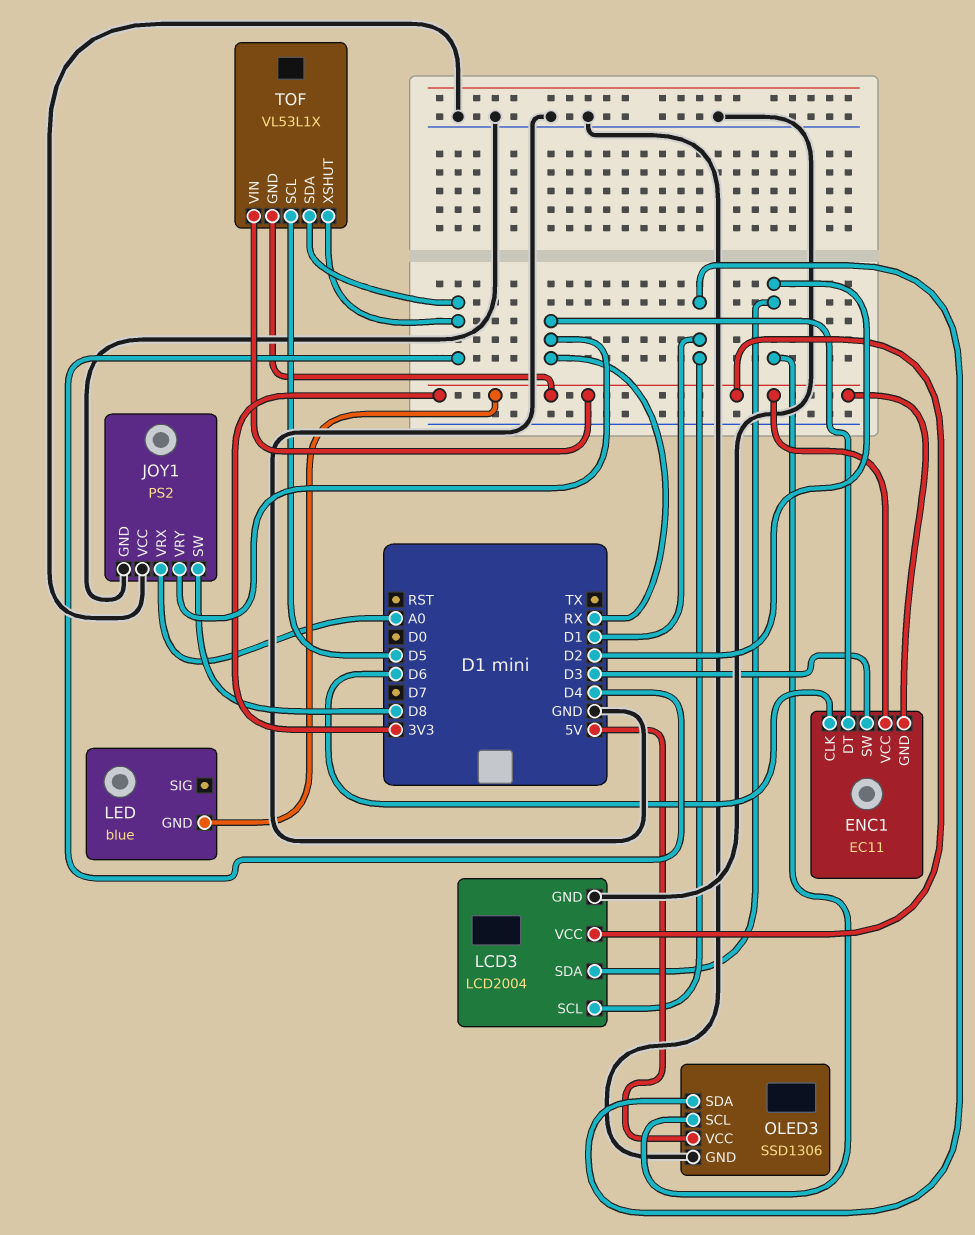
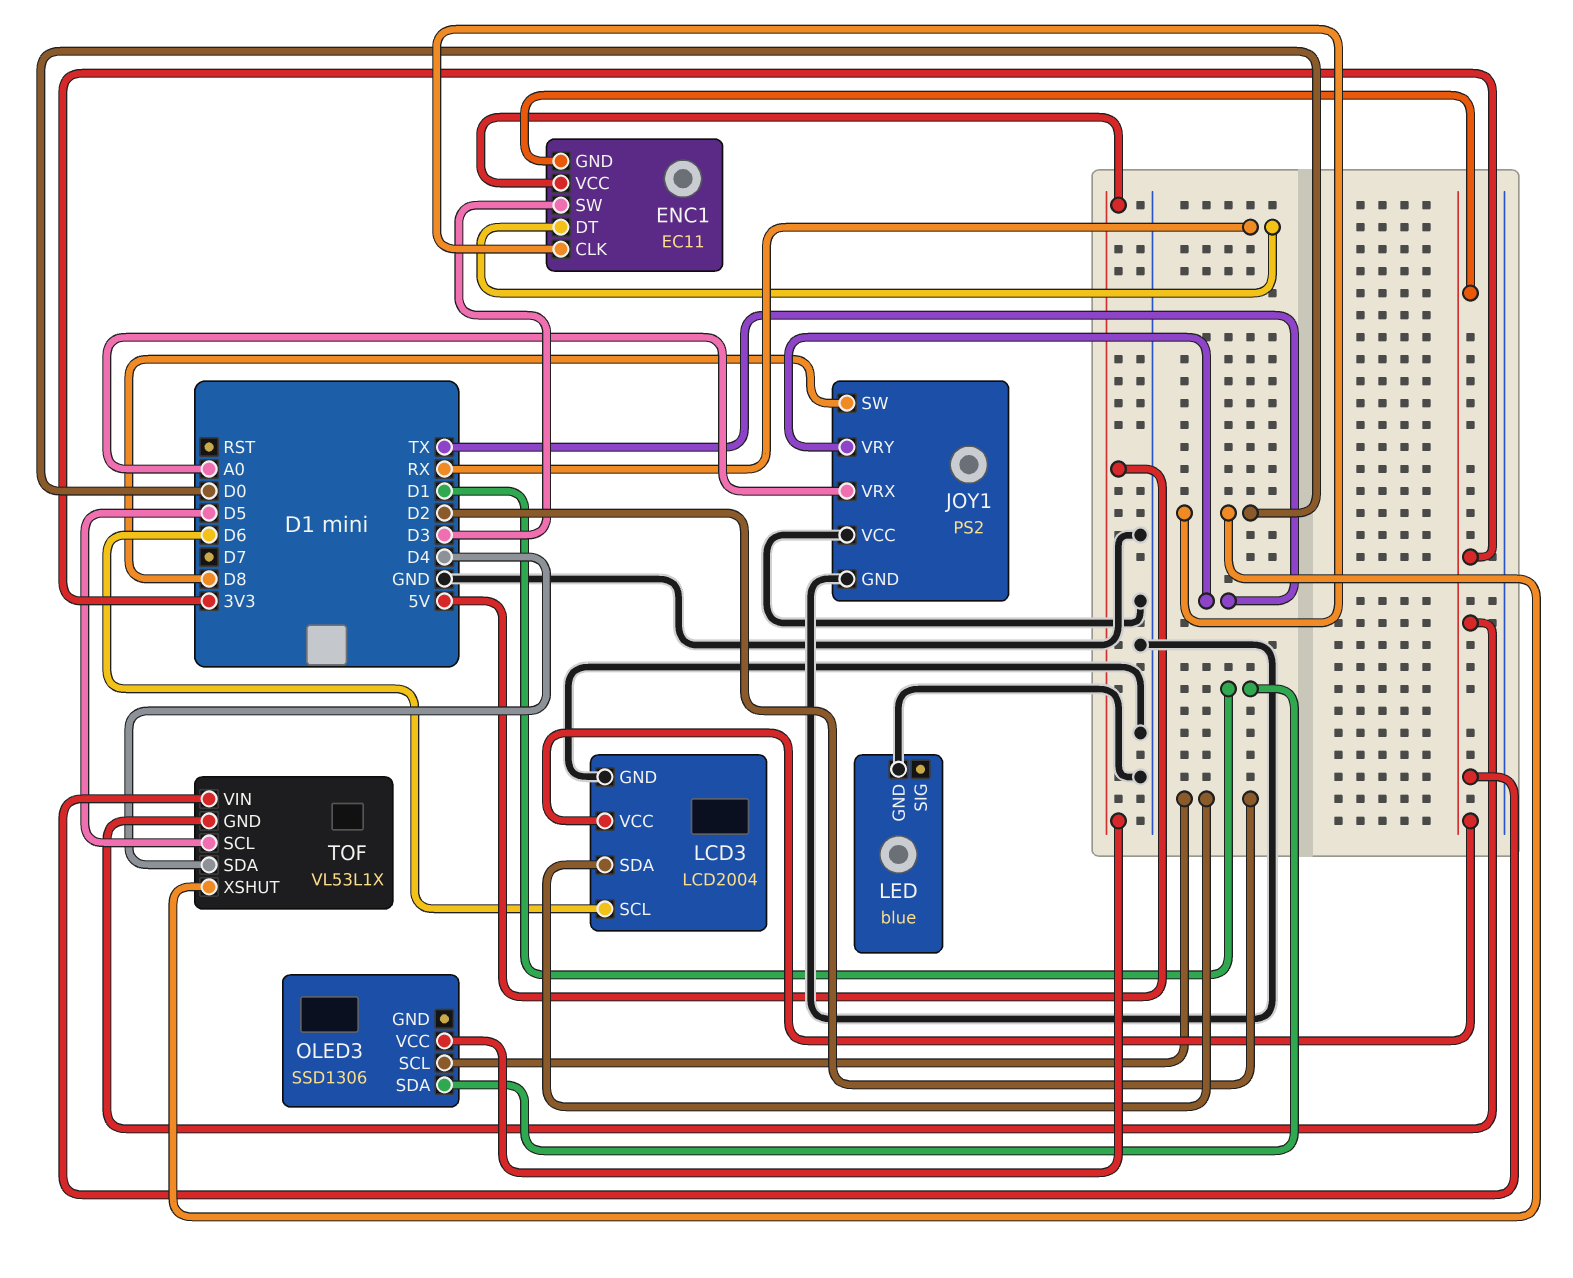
ENC1 pin CLK: D6 -> D0
ENC1 pin VCC: 3V3 -> 5V
JOY1 pin VRY: RX -> TX
LCD3 pin SCL: D1 -> D6
LED pin GND: 3V3 -> GND
OLED3 pin GND: GND -> none
TOF pin XSHUT: D4 -> D0

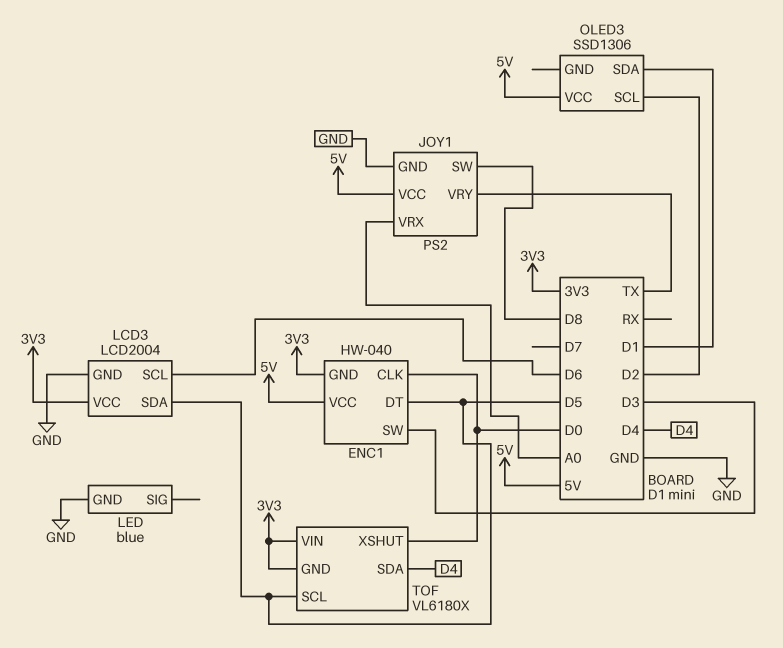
ENC1: EC11 -> HW-040
ENC1 pin DT: RX -> D5
JOY1 pin VCC: GND -> 5V
LCD3 pin SDA: D2 -> D5
TOF: VL53L1X -> VL6180X

